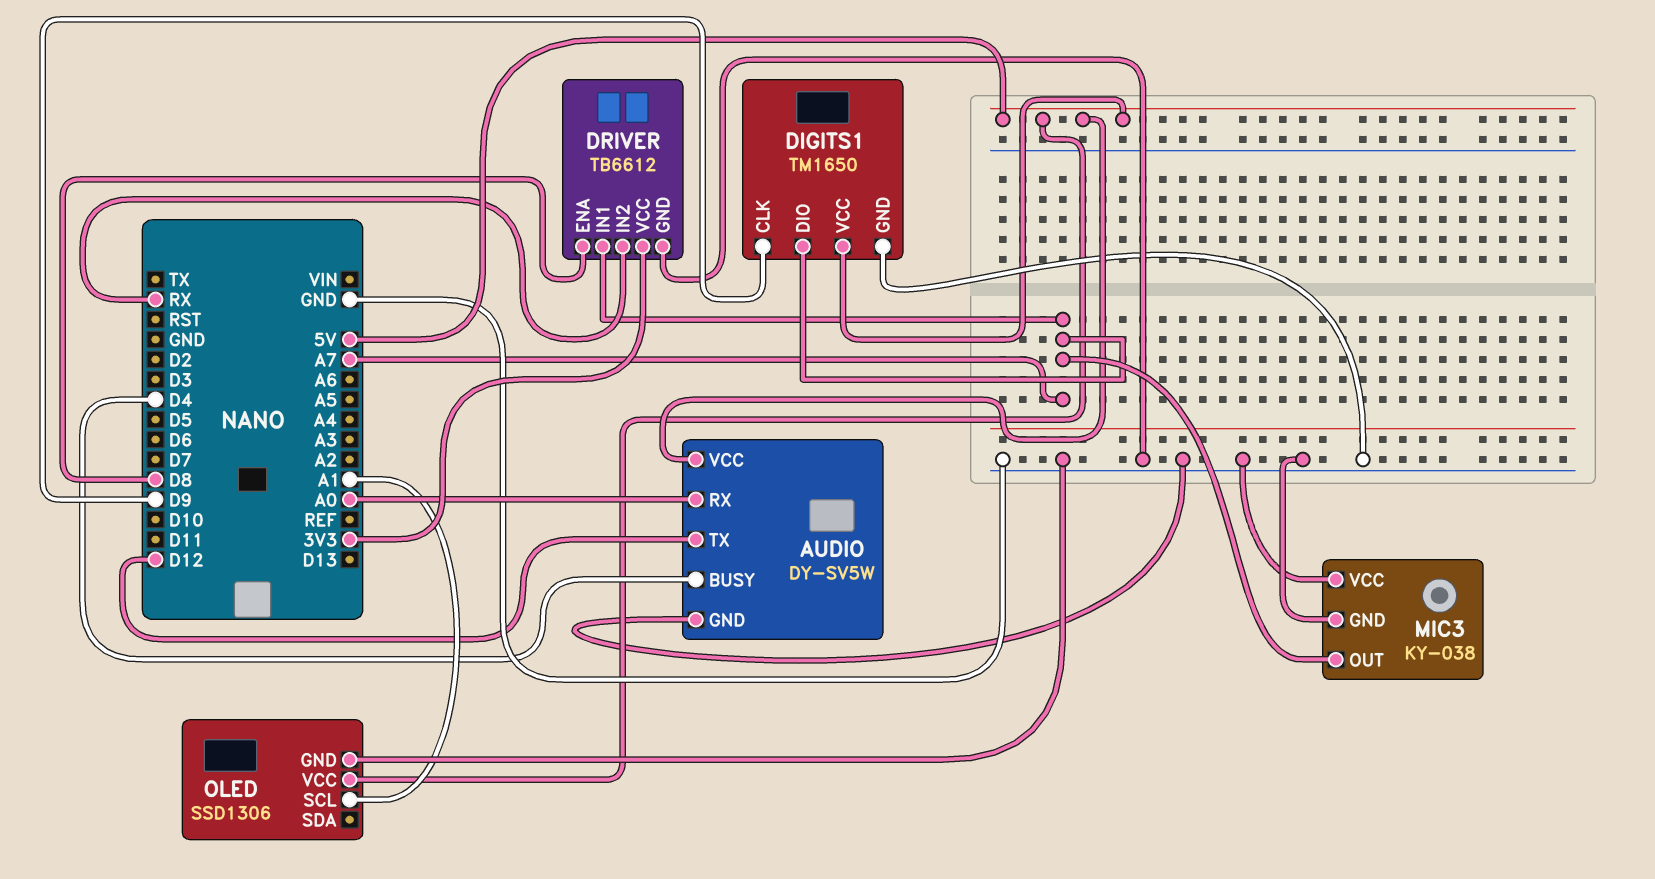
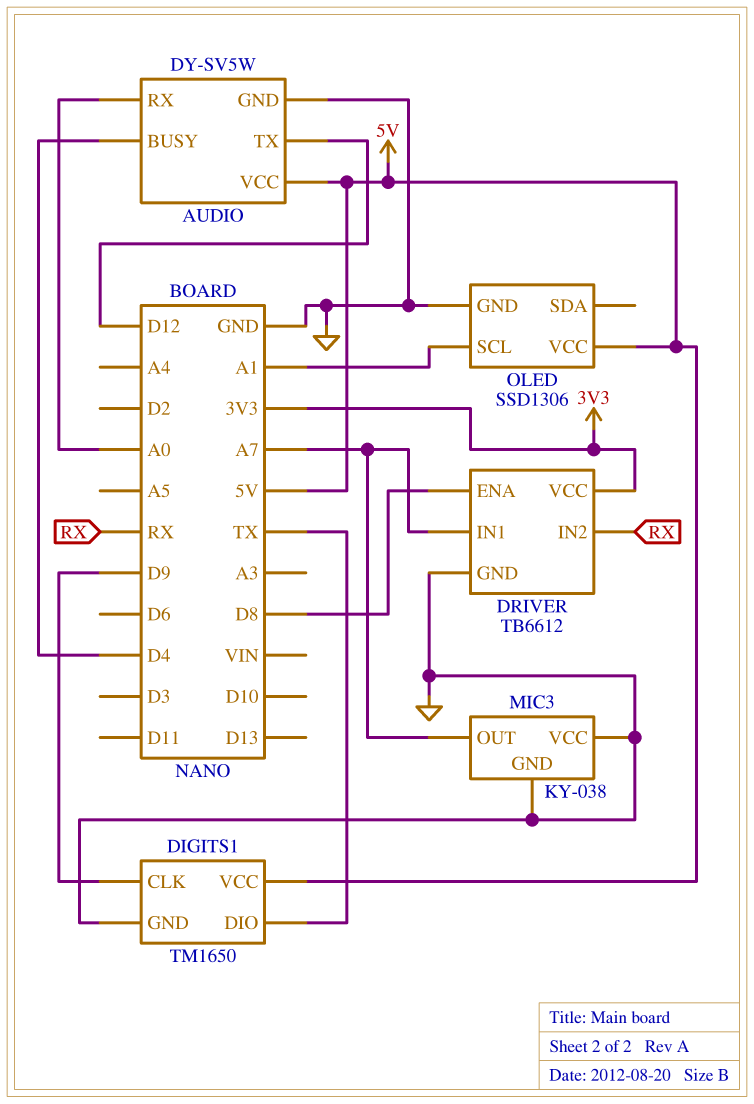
DIGITS1 pin DIO: A7 -> TX

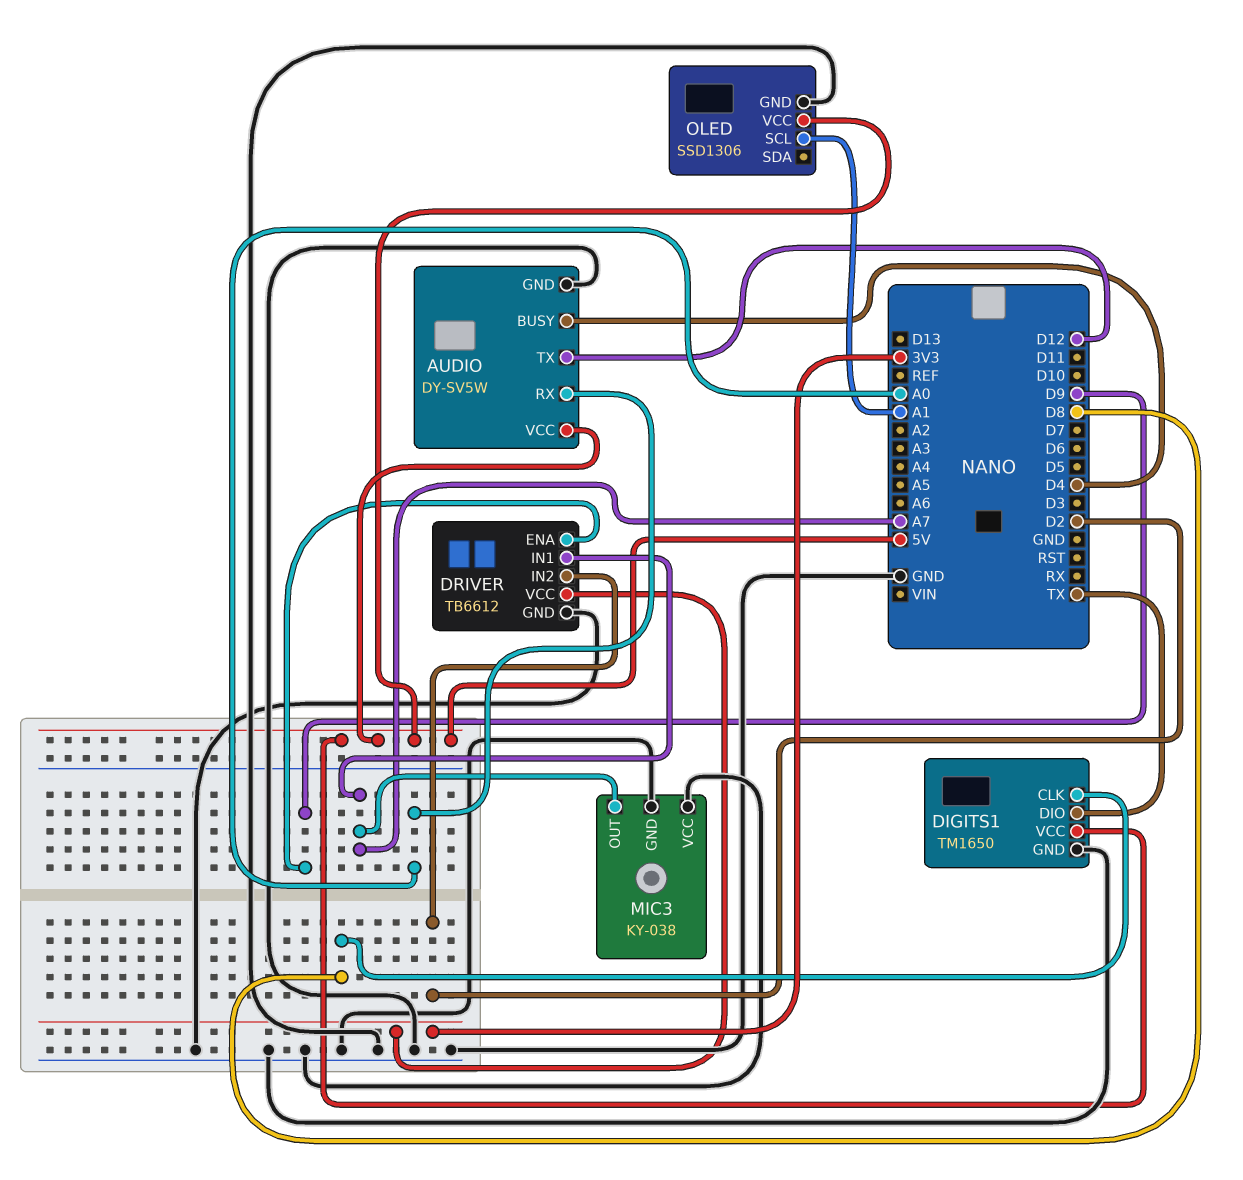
DIGITS1 pin CLK: D9 -> D8
DRIVER pin ENA: D8 -> D9
DRIVER pin IN2: RX -> D2

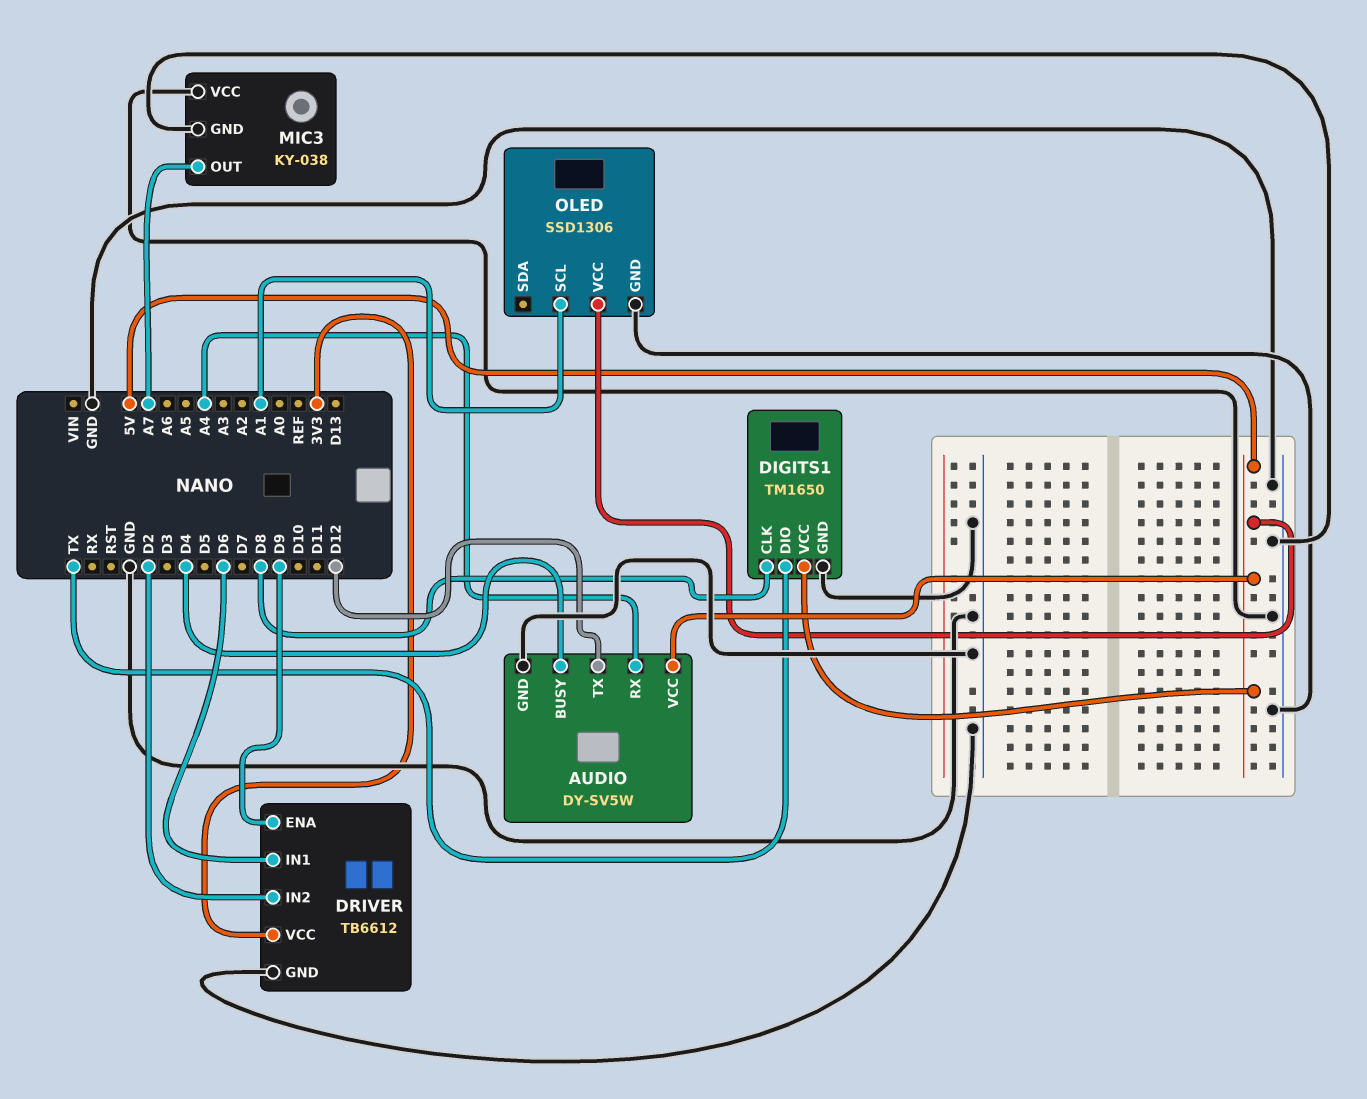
AUDIO pin RX: A0 -> A4
DRIVER pin IN1: A7 -> D6

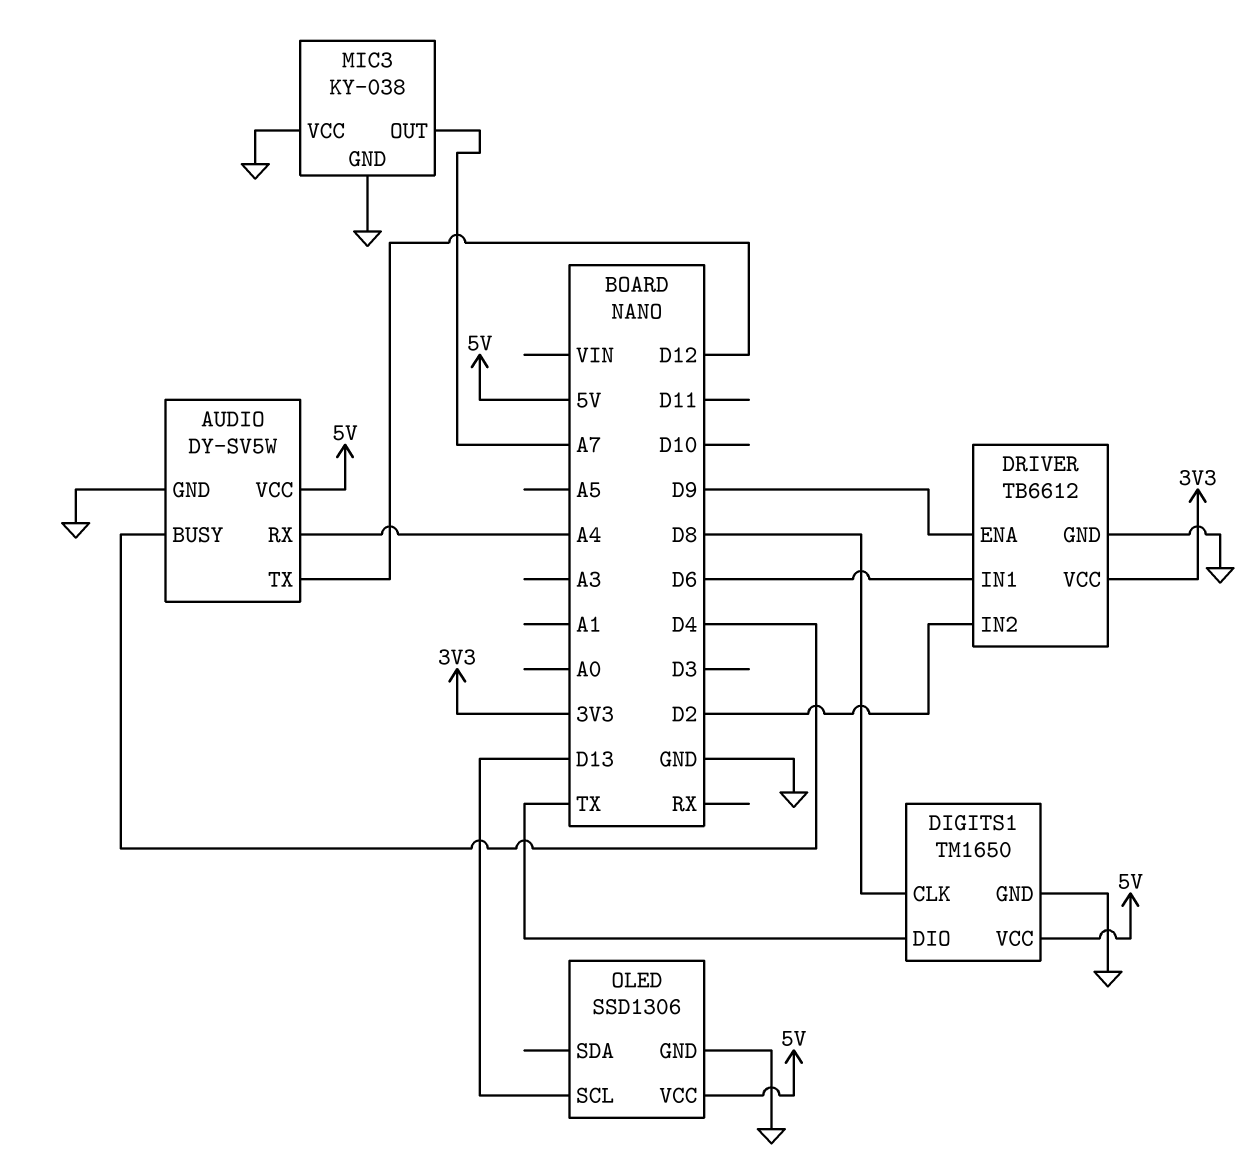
OLED pin SCL: A1 -> D13

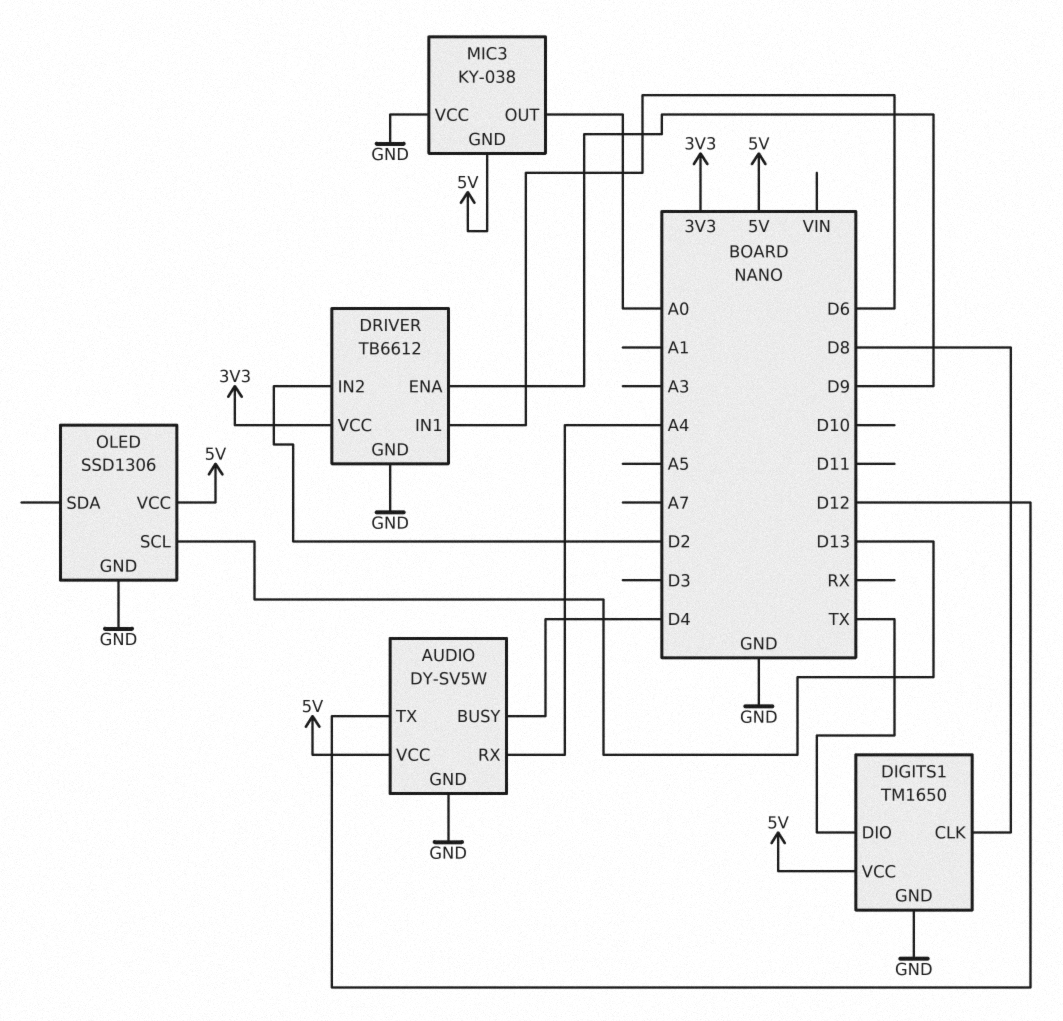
MIC3 pin GND: GND -> 5V
MIC3 pin OUT: A7 -> A0

